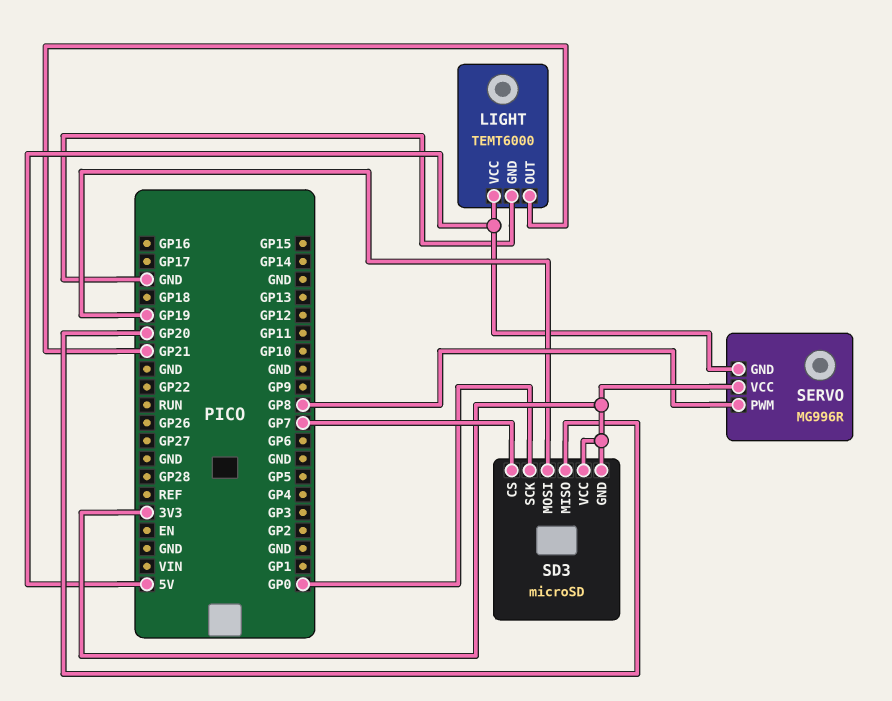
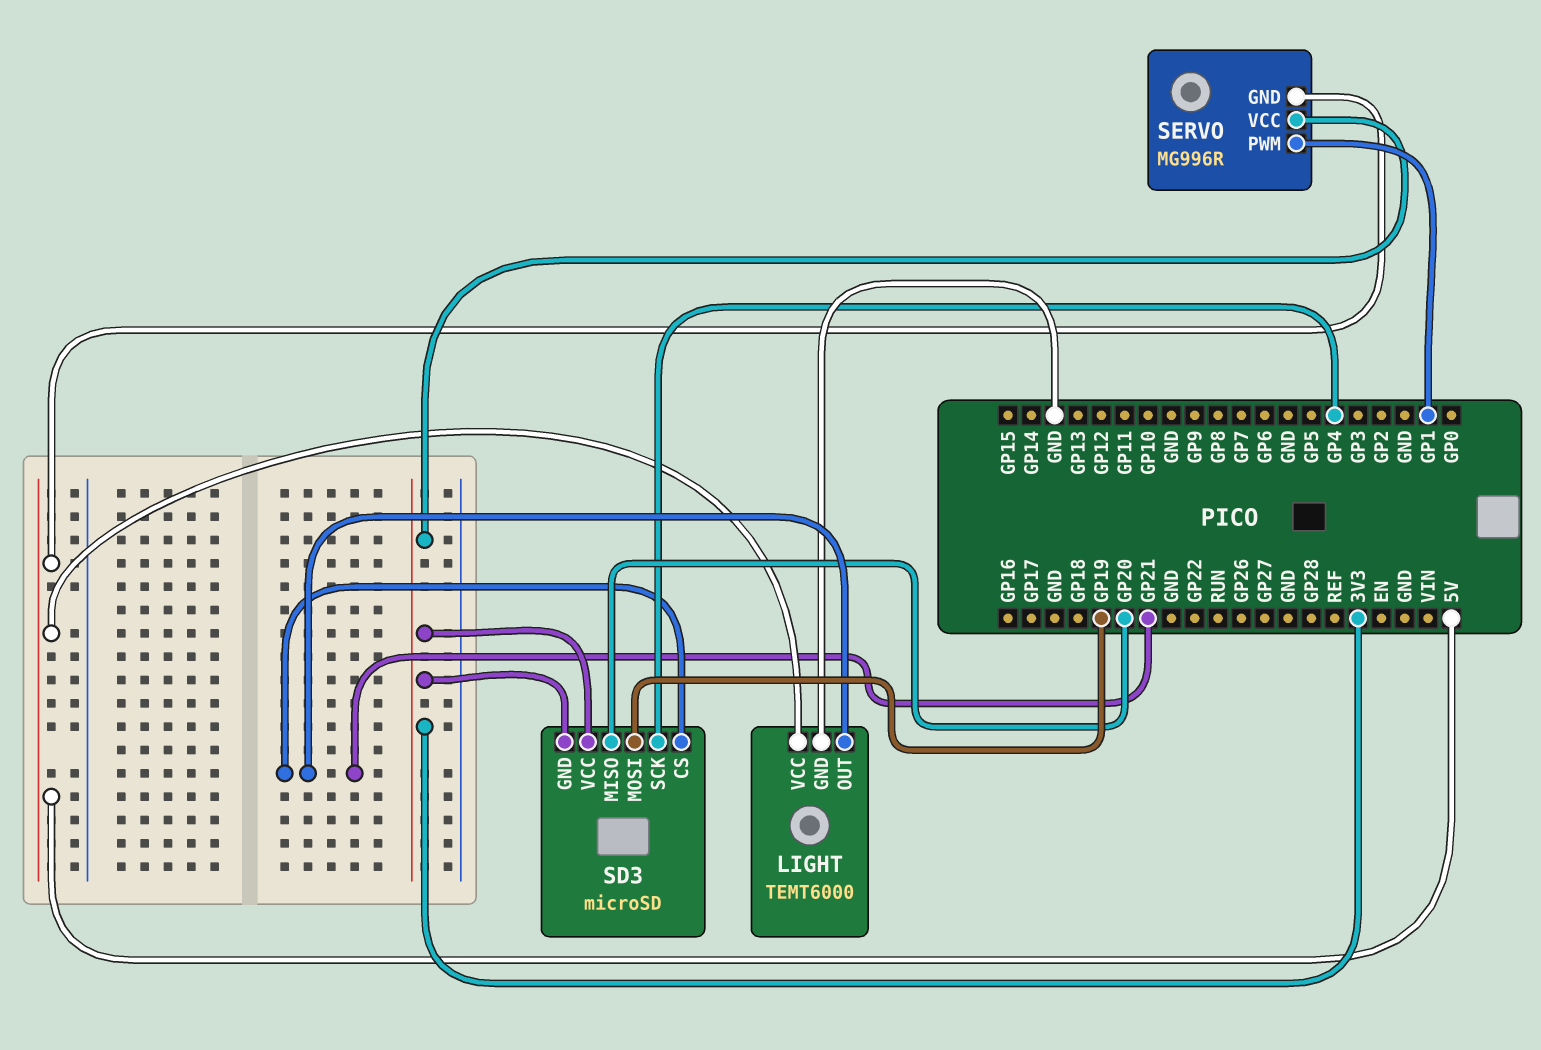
SD3 pin CS: GP7 -> GP21
SD3 pin SCK: GP0 -> GP4
SERVO pin PWM: GP8 -> GP1

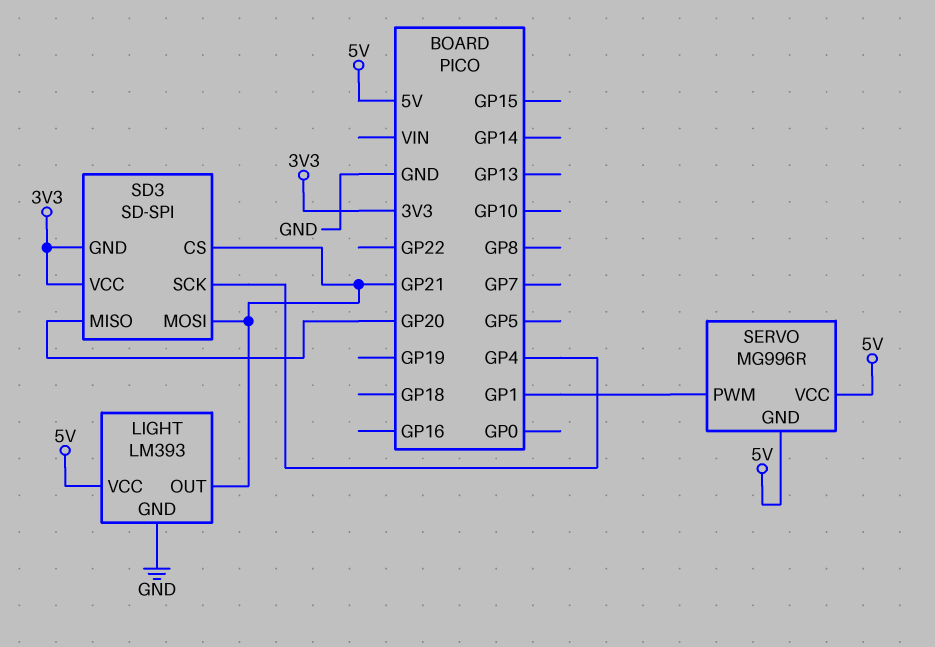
LIGHT: TEMT6000 -> LM393
SD3: microSD -> SD-SPI
SD3 pin MOSI: GP19 -> GP21
SERVO pin VCC: 3V3 -> 5V

